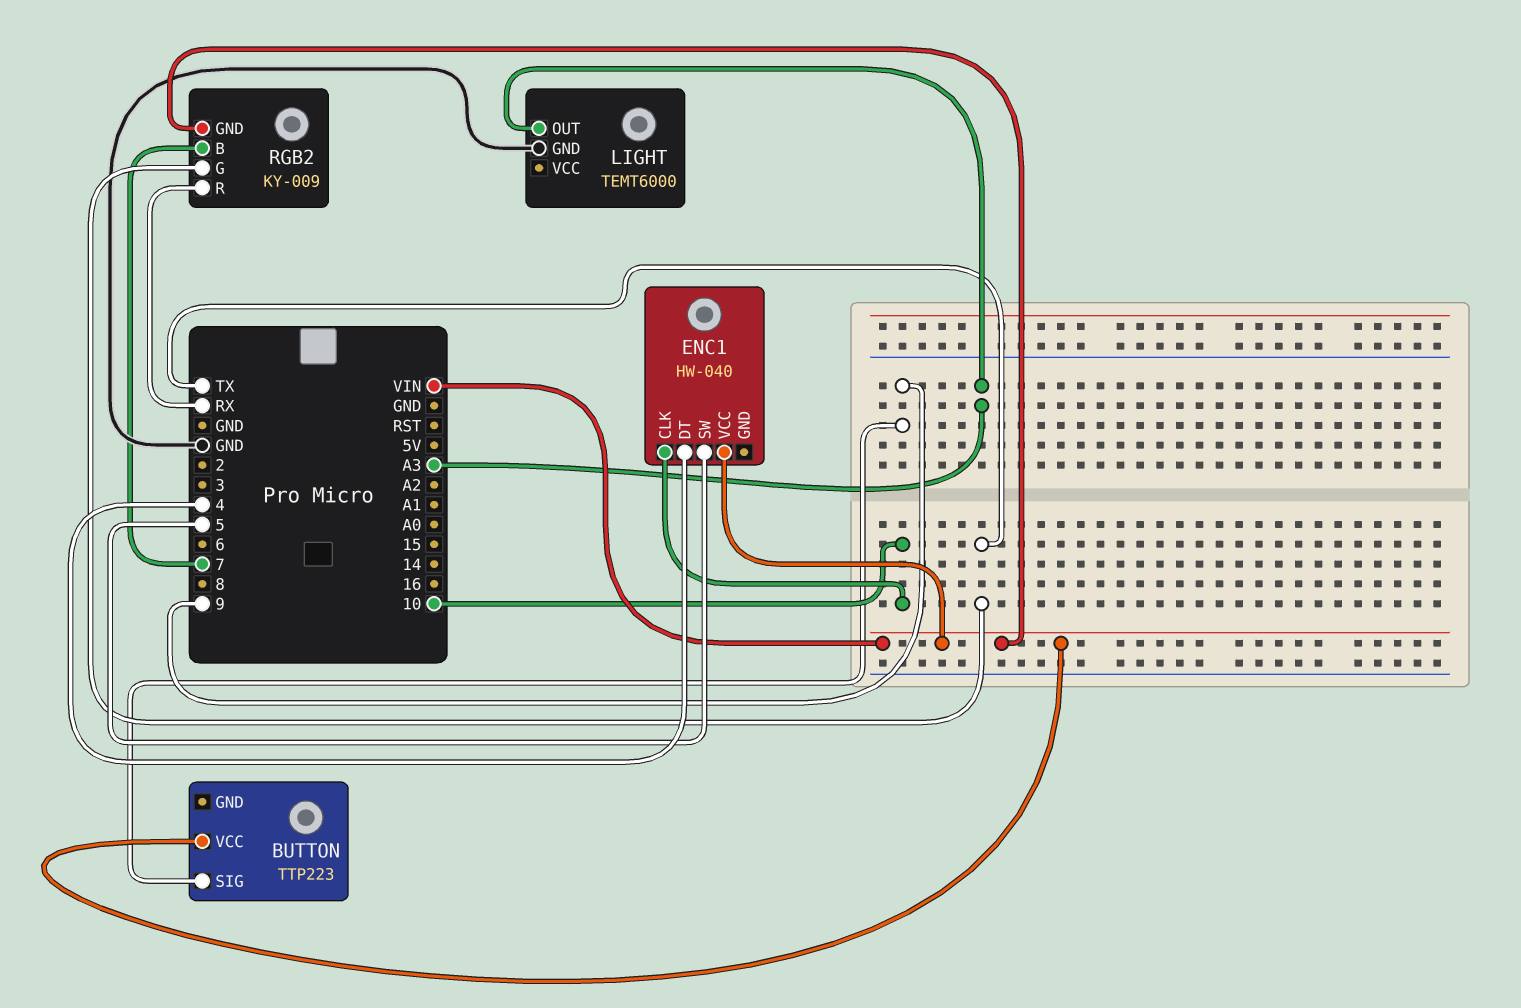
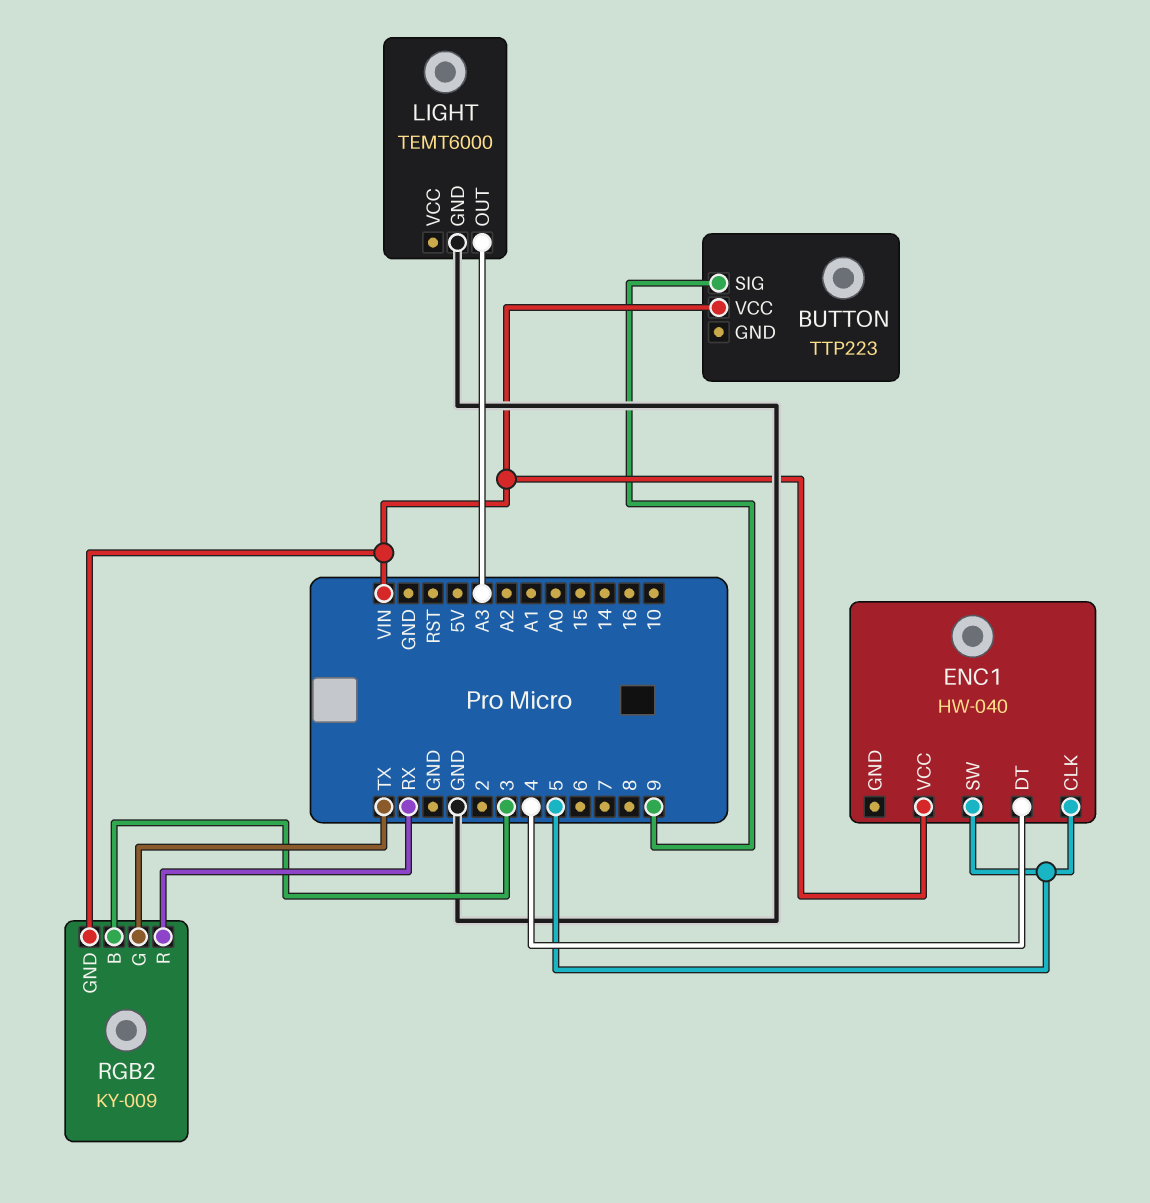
ENC1 pin CLK: 10 -> 5
RGB2 pin B: 7 -> 3

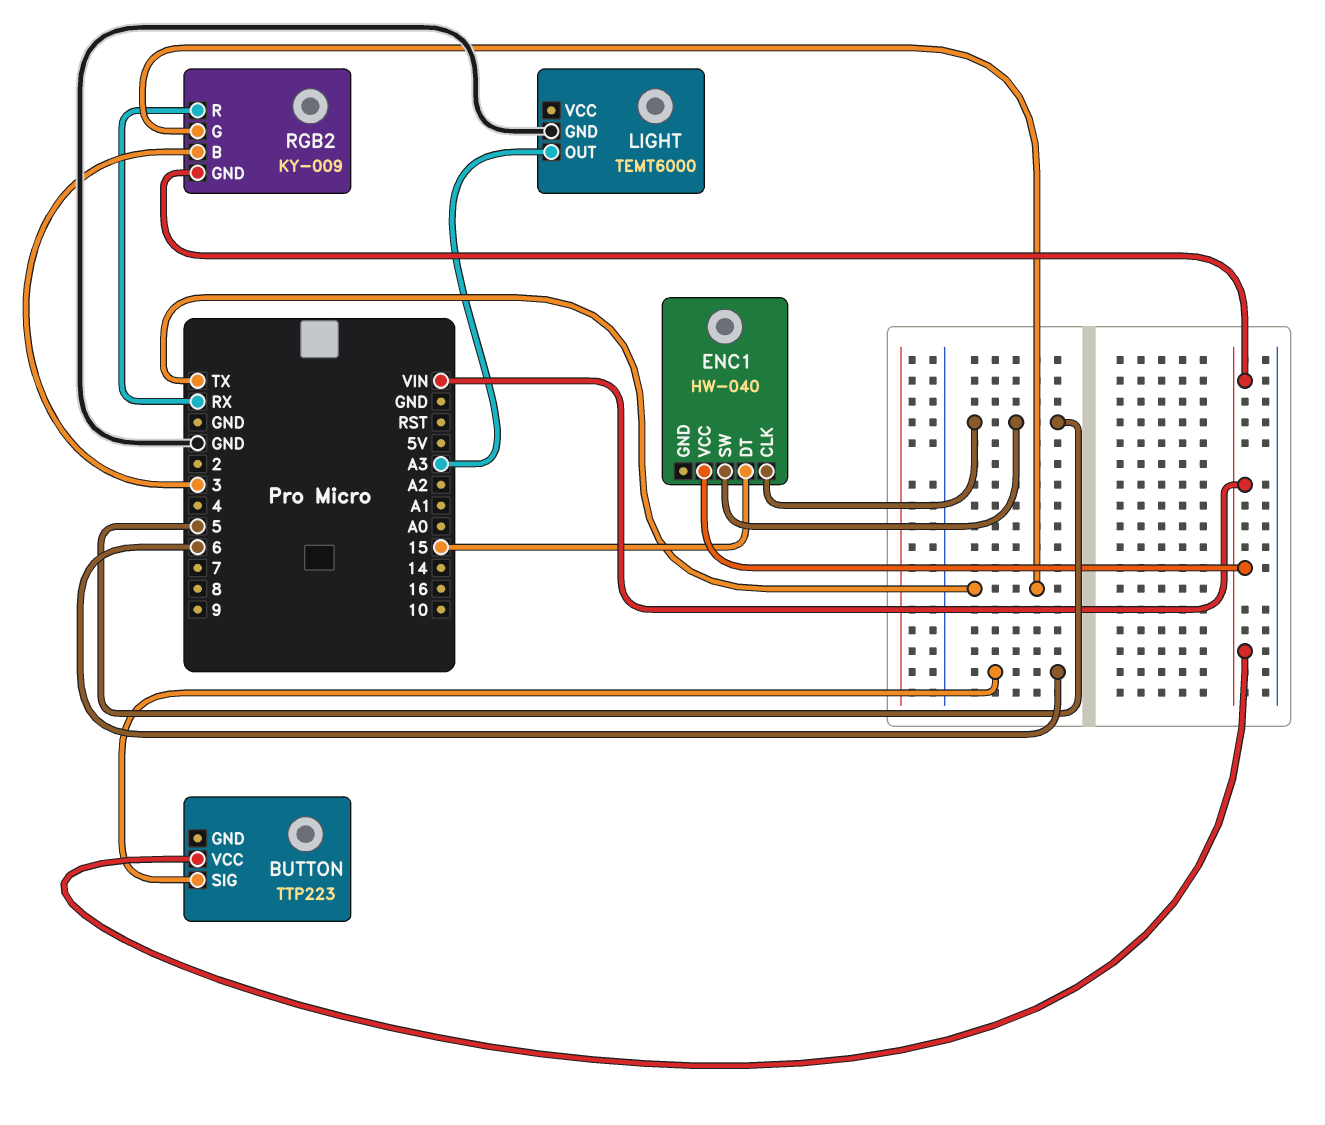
BUTTON pin SIG: 9 -> 6
ENC1 pin DT: 4 -> 15

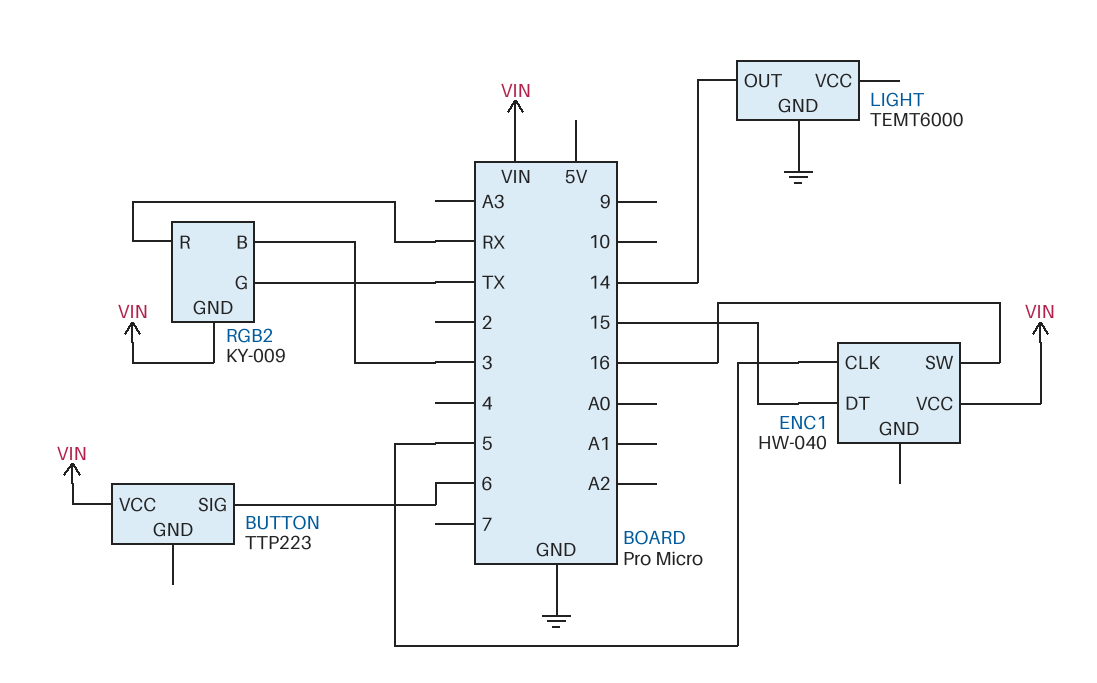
ENC1 pin SW: 5 -> 16
LIGHT pin OUT: A3 -> 14

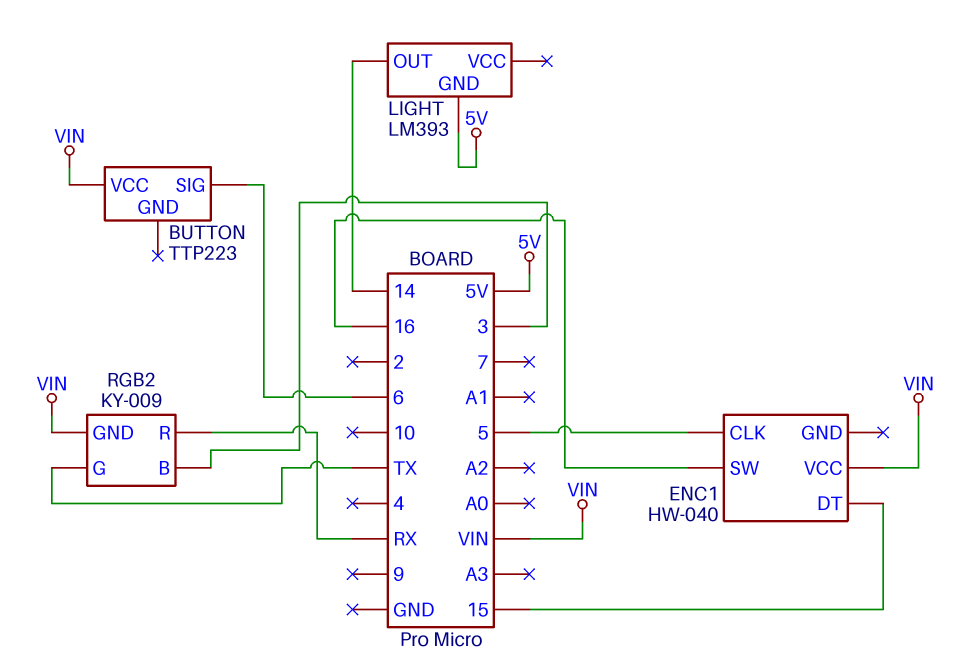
LIGHT: TEMT6000 -> LM393
LIGHT pin GND: GND -> 5V

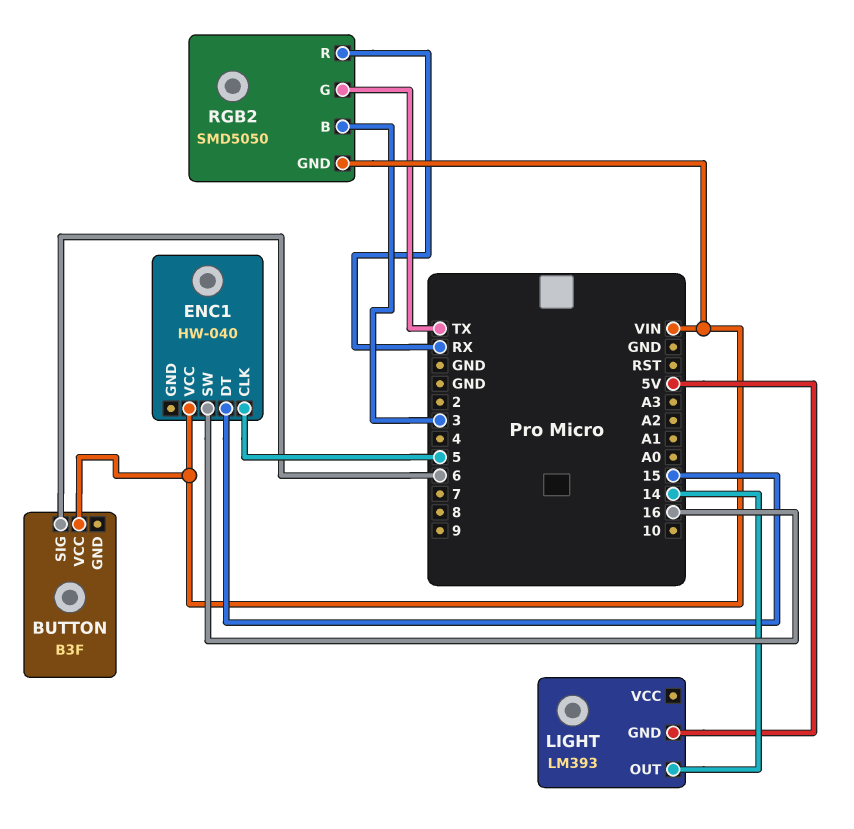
BUTTON: TTP223 -> B3F
RGB2: KY-009 -> SMD5050

